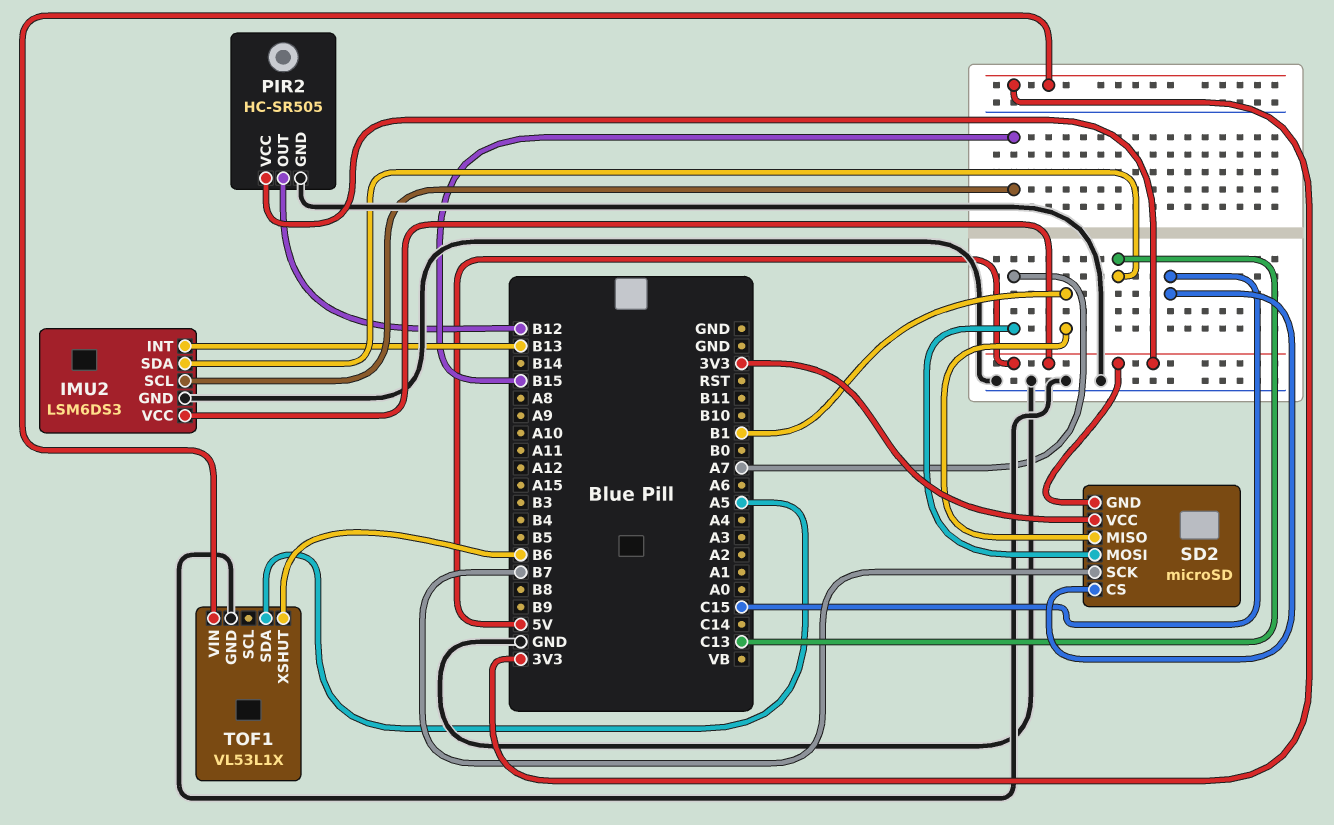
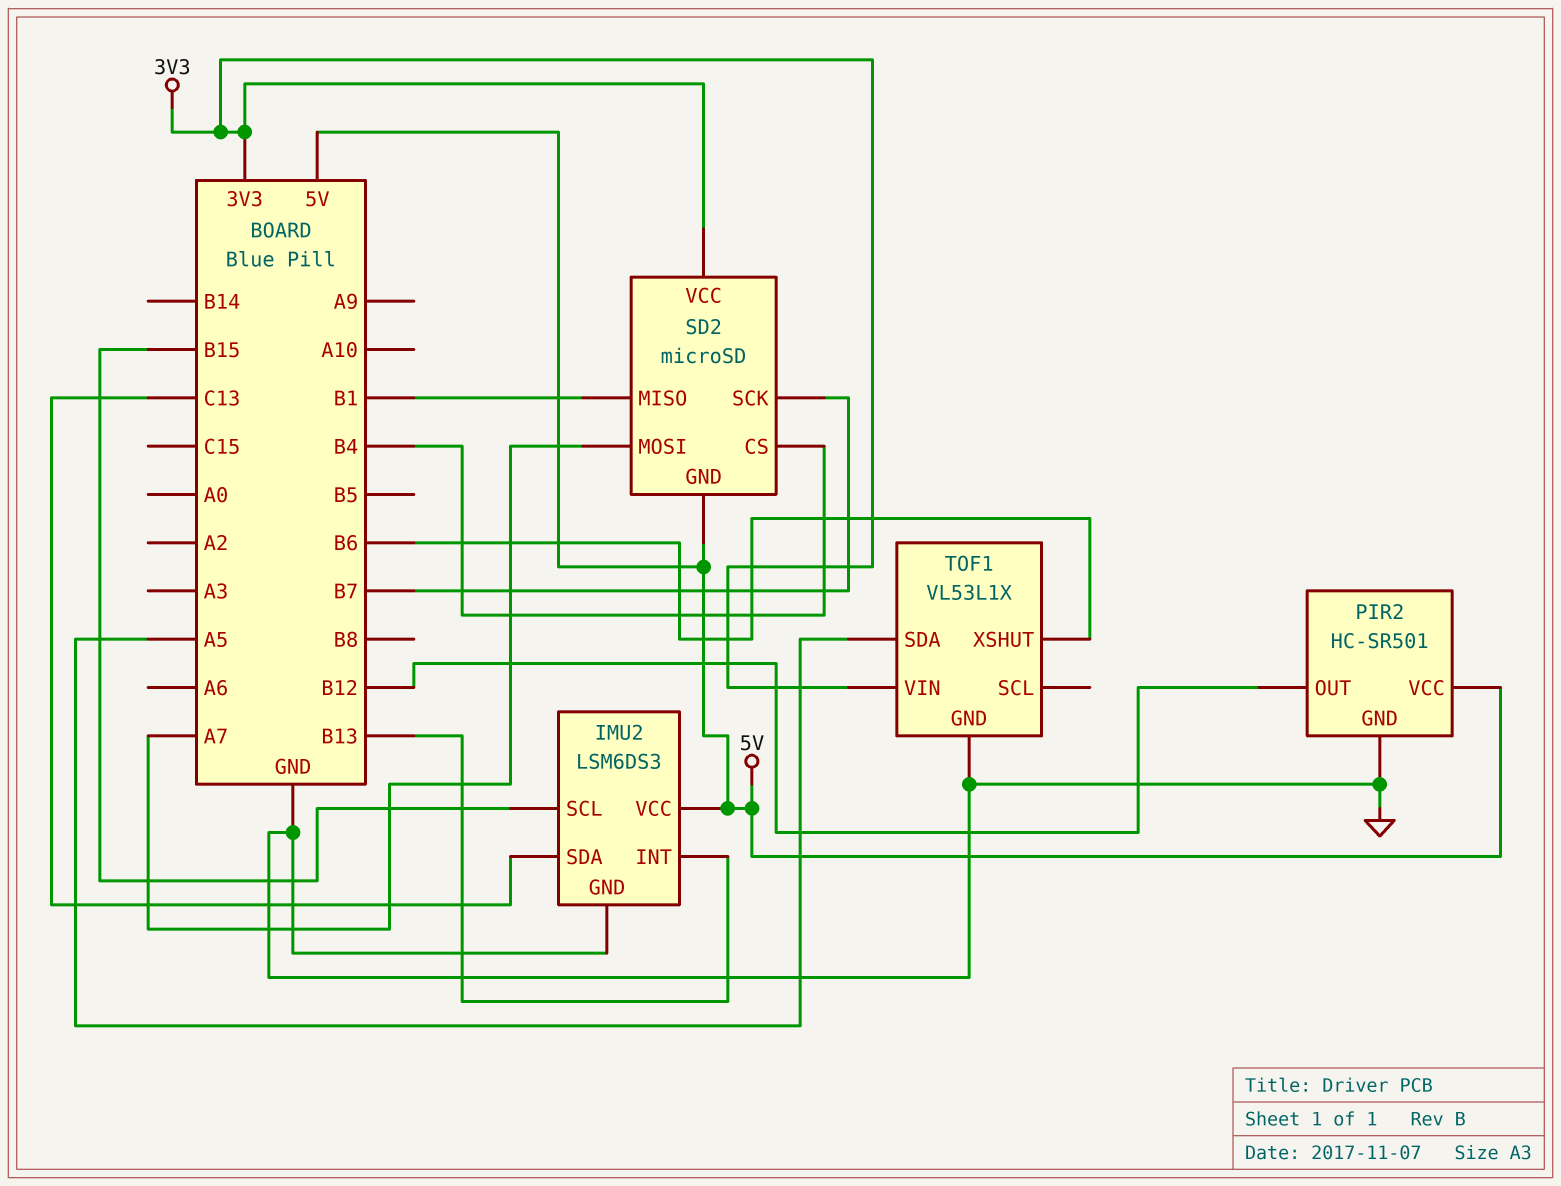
PIR2: HC-SR505 -> HC-SR501
SD2 pin CS: C15 -> B4

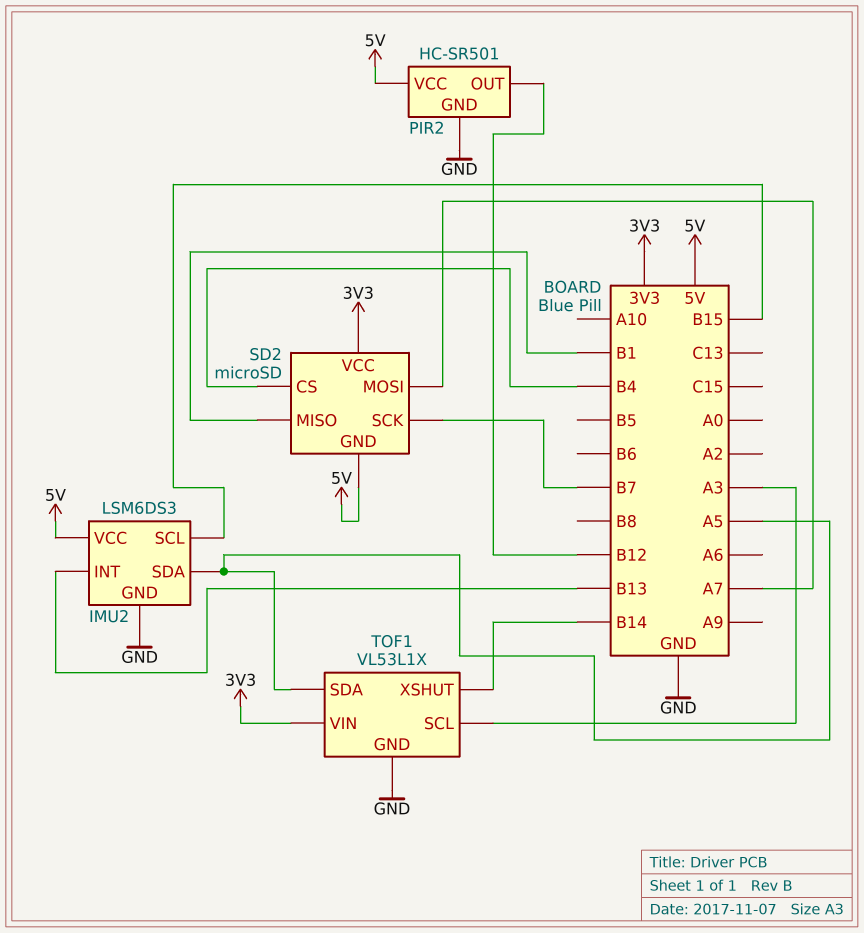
IMU2 pin SDA: C13 -> A5
TOF1 pin SCL: none -> A3
TOF1 pin XSHUT: B6 -> B14

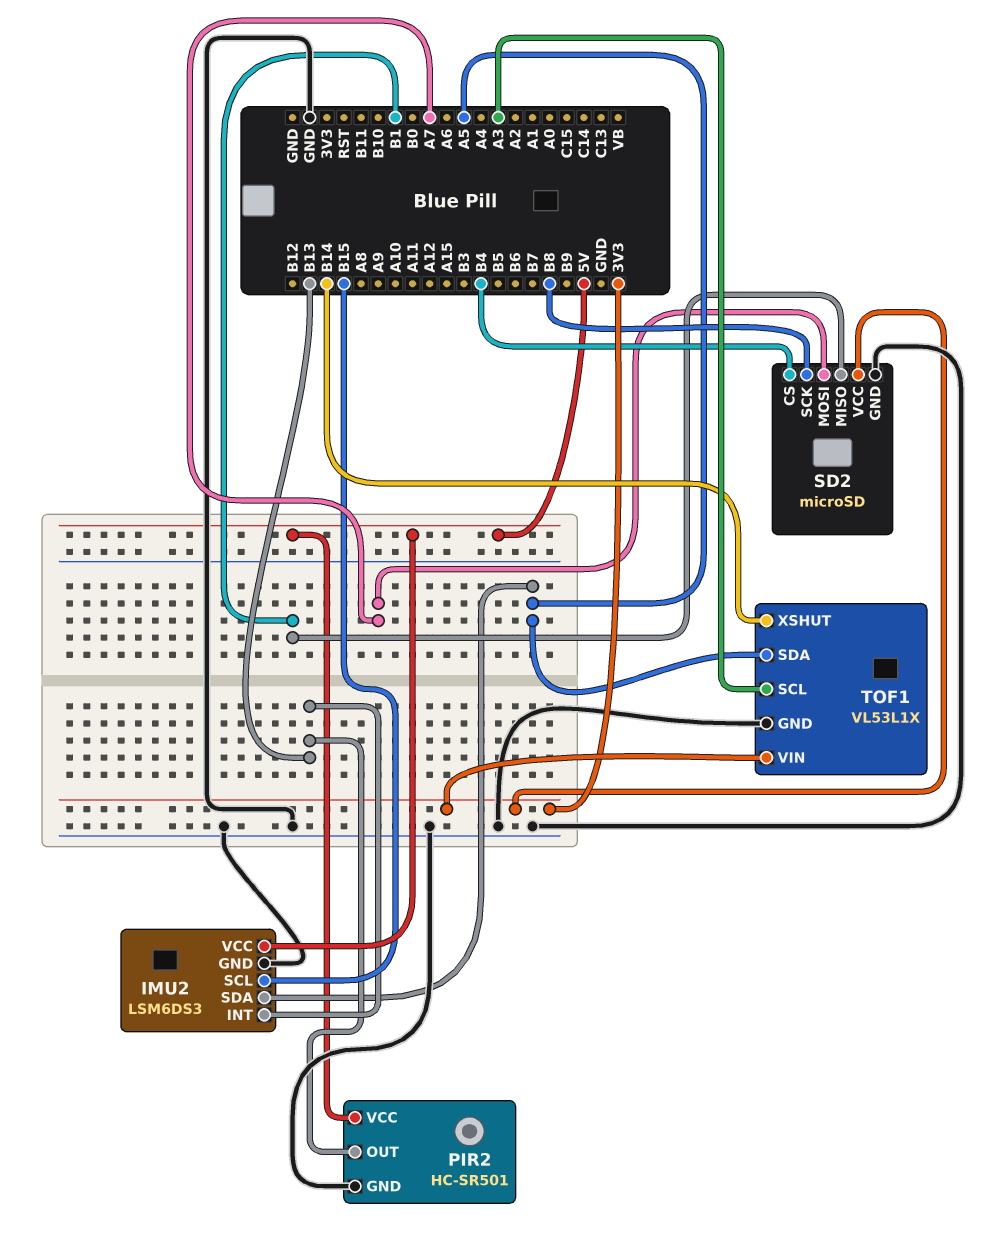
PIR2 pin OUT: B12 -> B13
SD2 pin GND: 5V -> GND
SD2 pin SCK: B7 -> B8

